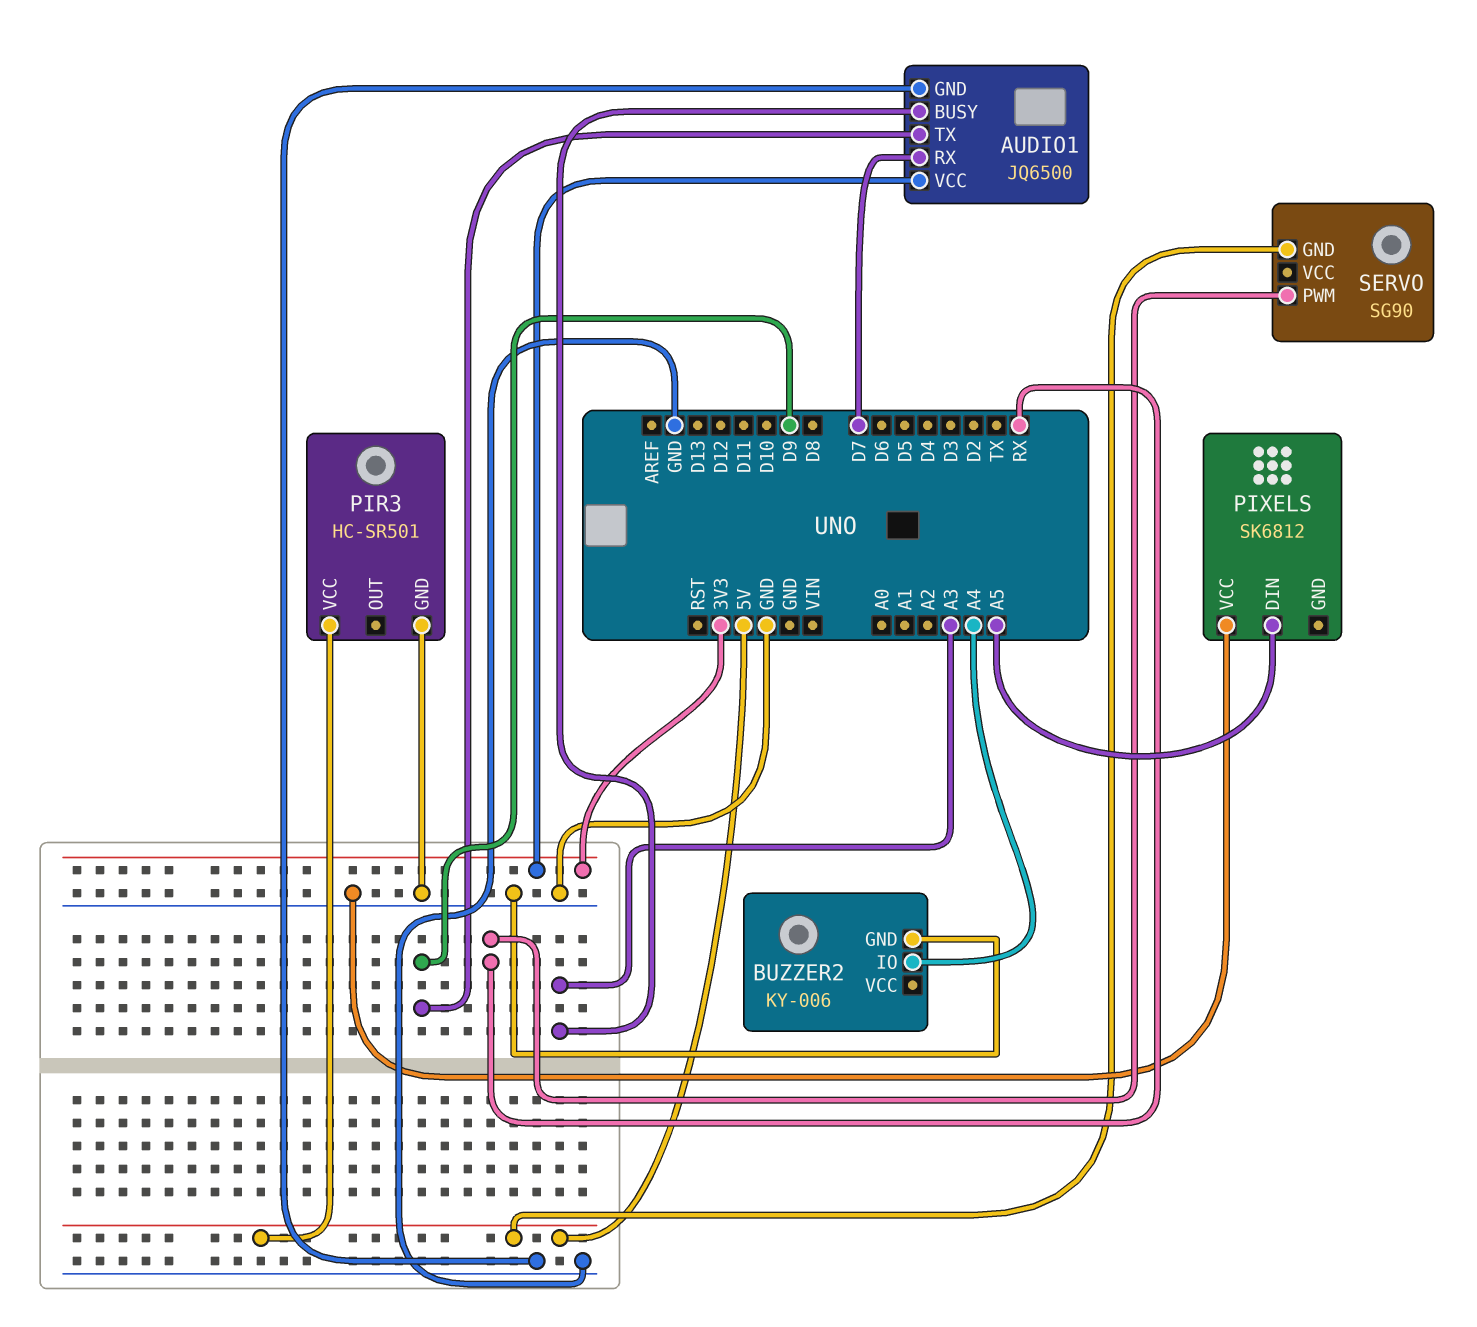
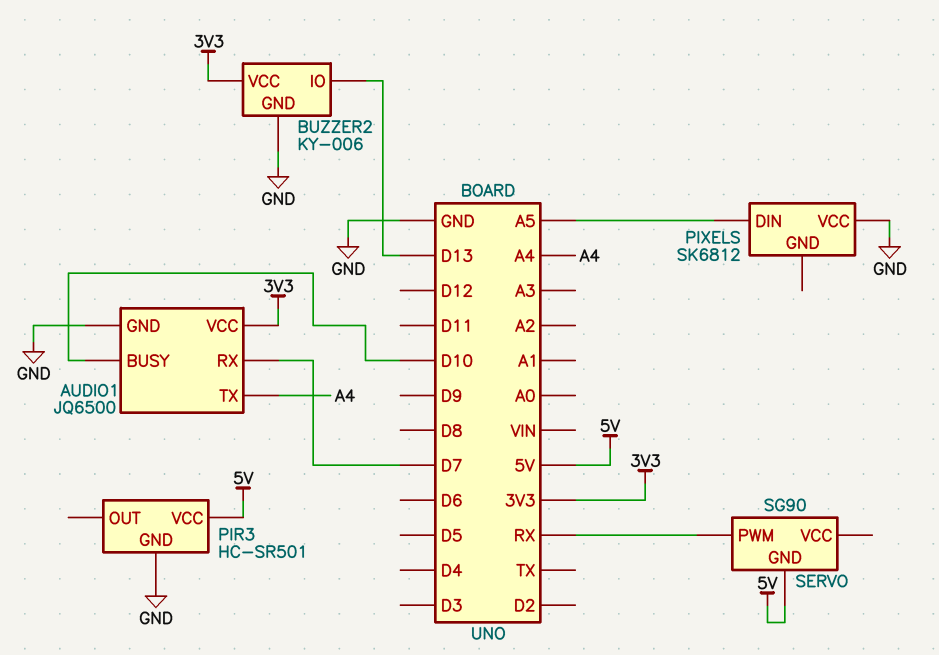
AUDIO1 pin BUSY: A3 -> D10
AUDIO1 pin TX: D9 -> A4
BUZZER2 pin IO: A4 -> D13
BUZZER2 pin VCC: none -> 3V3

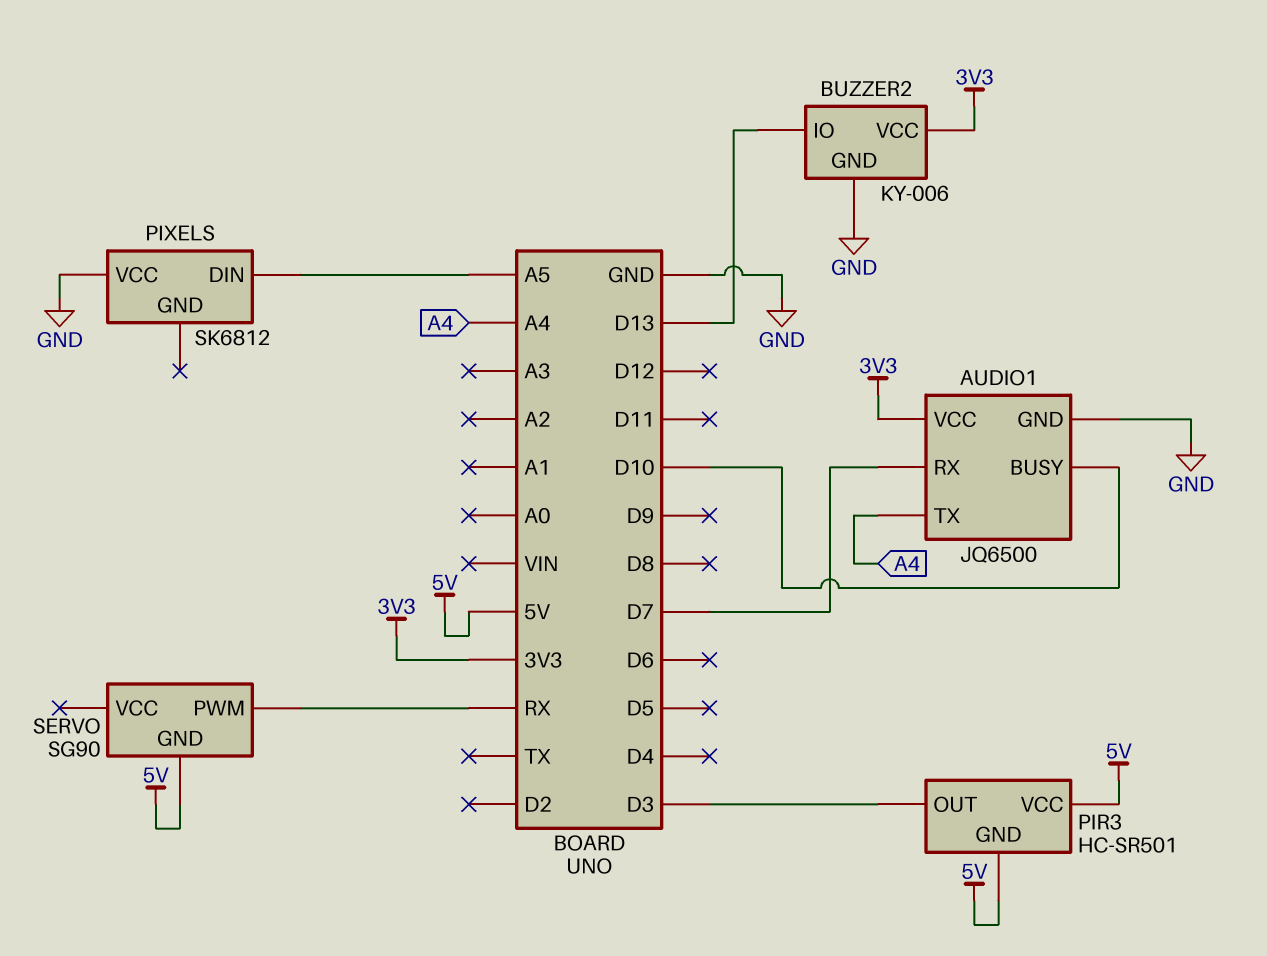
PIR3 pin GND: GND -> 5V
PIR3 pin OUT: none -> D3

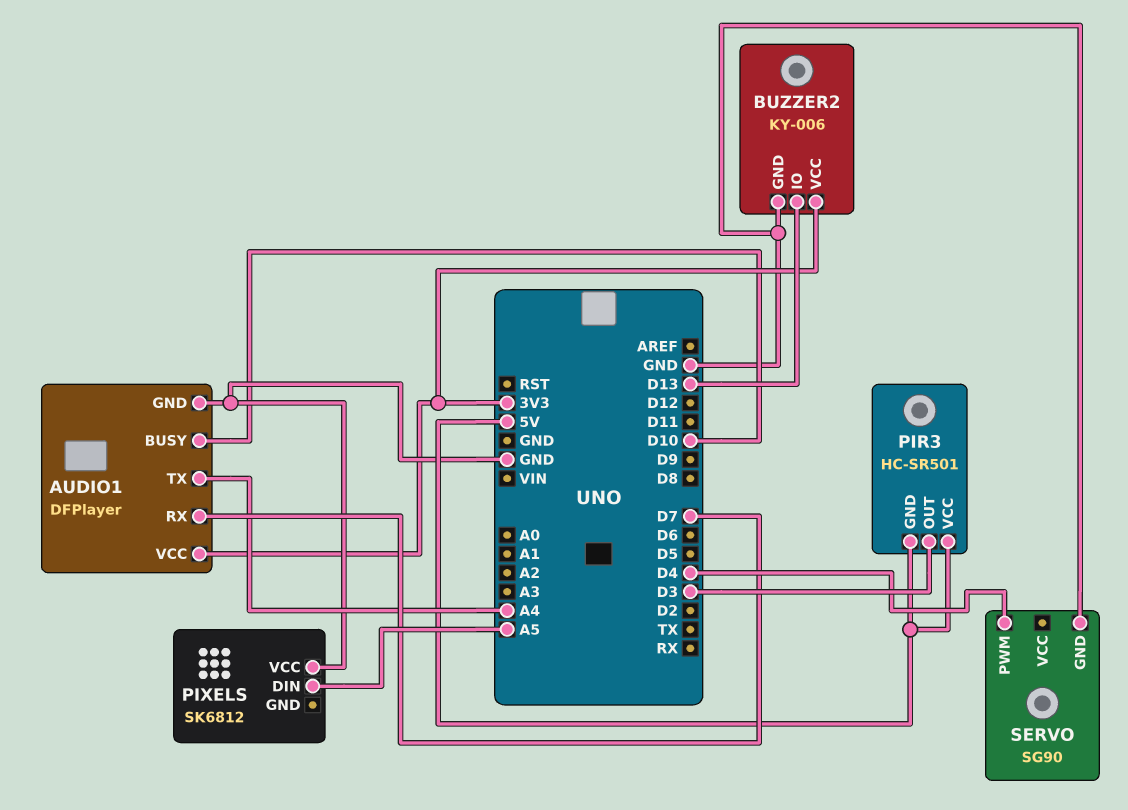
AUDIO1: JQ6500 -> DFPlayer
SERVO pin GND: 5V -> GND
SERVO pin PWM: RX -> D4

